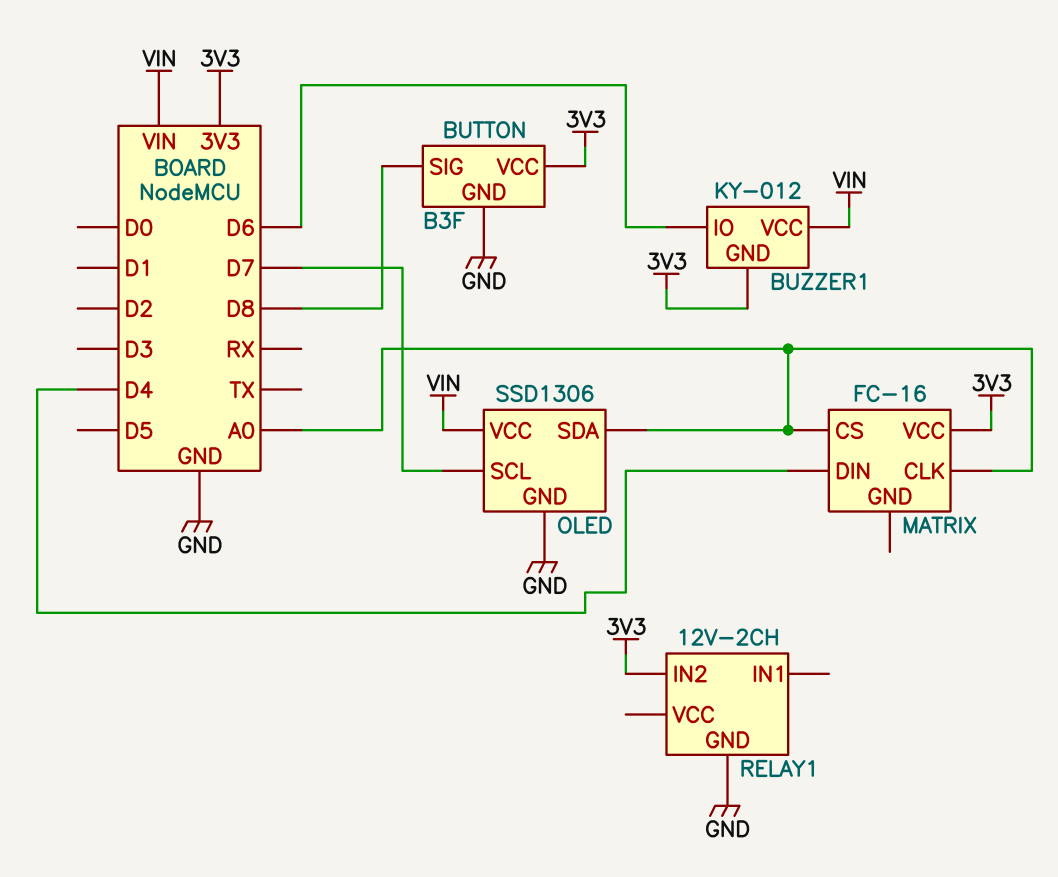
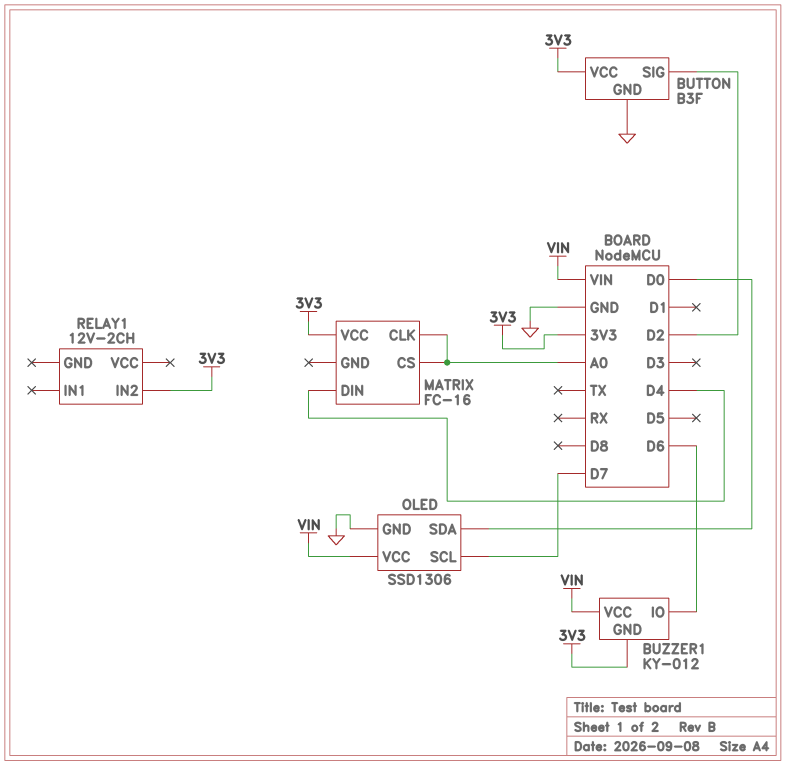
BUTTON pin SIG: D8 -> D2
OLED pin SDA: A0 -> D0
RELAY1 pin GND: GND -> none

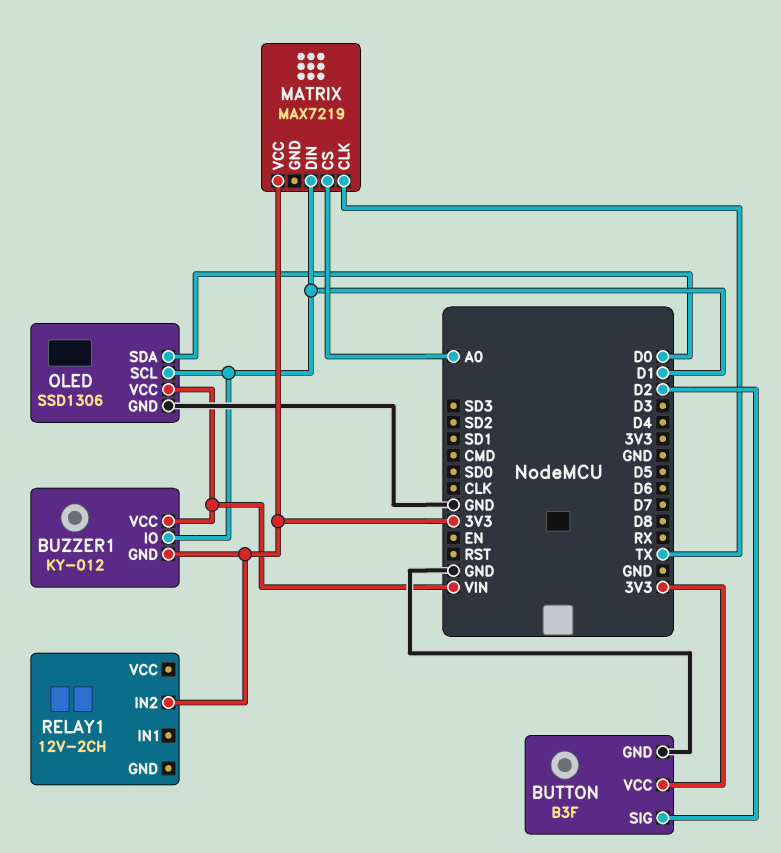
BUZZER1 pin IO: D6 -> D1
MATRIX: FC-16 -> MAX7219
MATRIX pin CLK: A0 -> TX
MATRIX pin DIN: D4 -> D1
OLED pin SCL: D7 -> D1

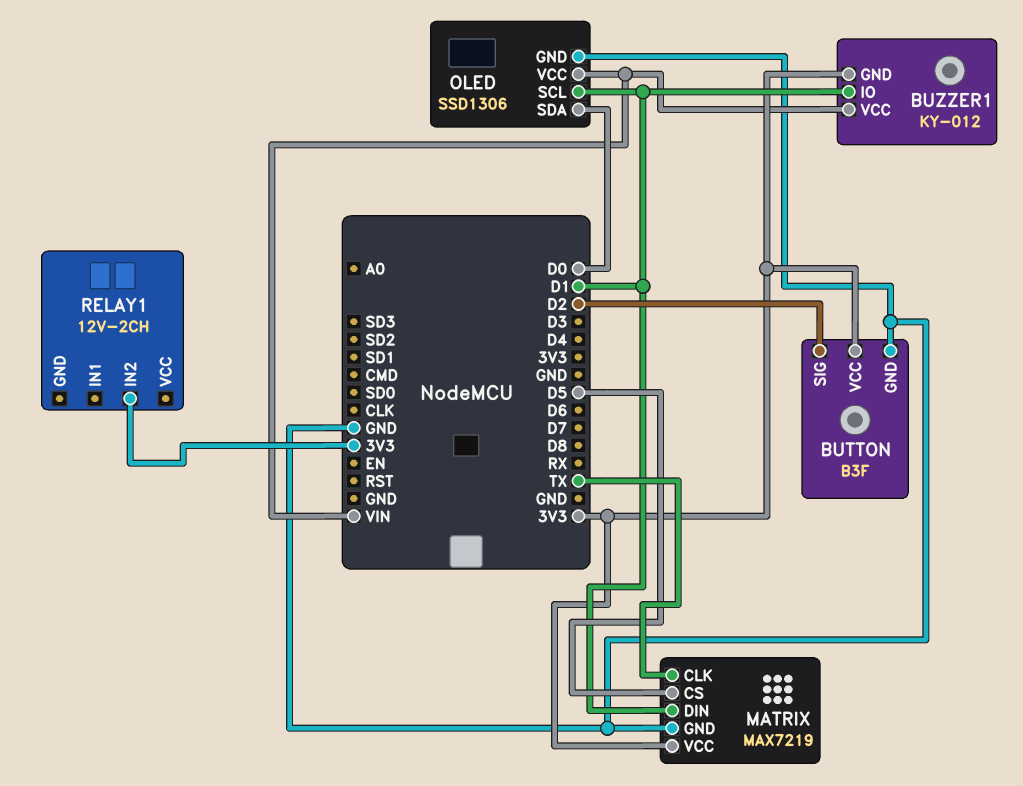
MATRIX pin CS: A0 -> D5
MATRIX pin GND: none -> GND

